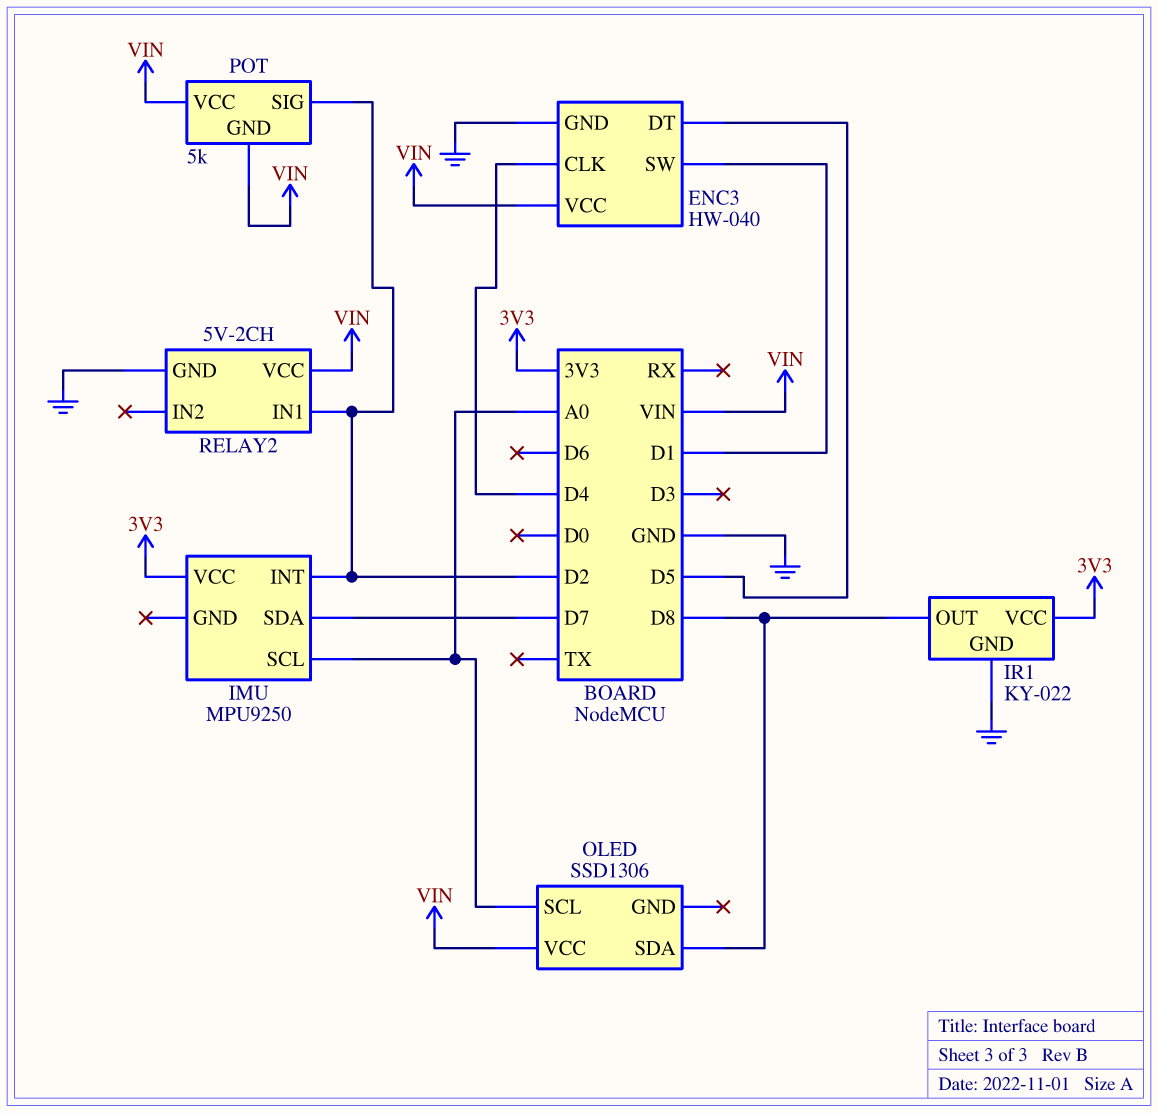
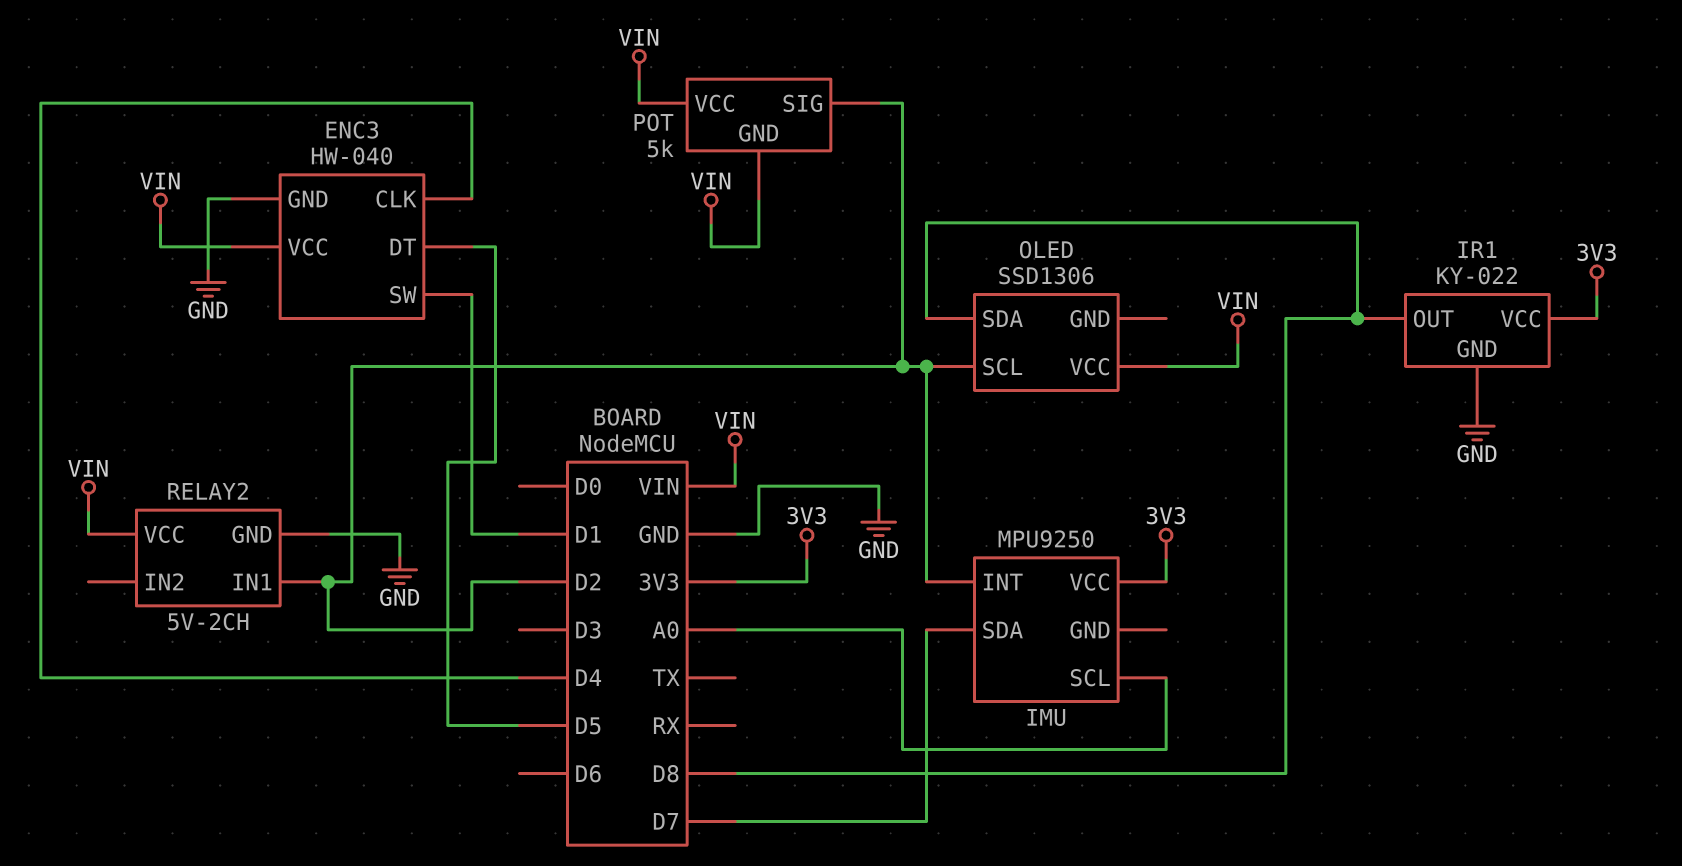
OLED pin SCL: A0 -> D2

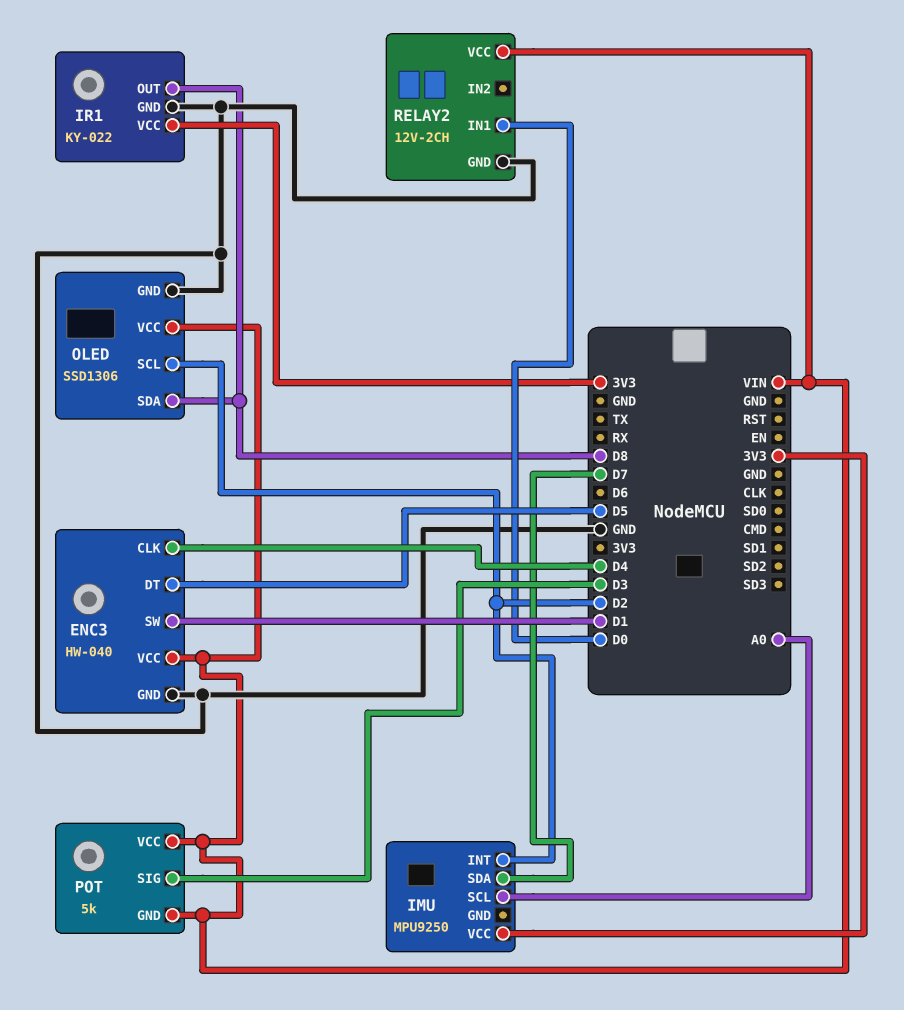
OLED pin GND: none -> GND
POT pin SIG: D2 -> D3
RELAY2: 5V-2CH -> 12V-2CH
RELAY2 pin IN1: D2 -> D0

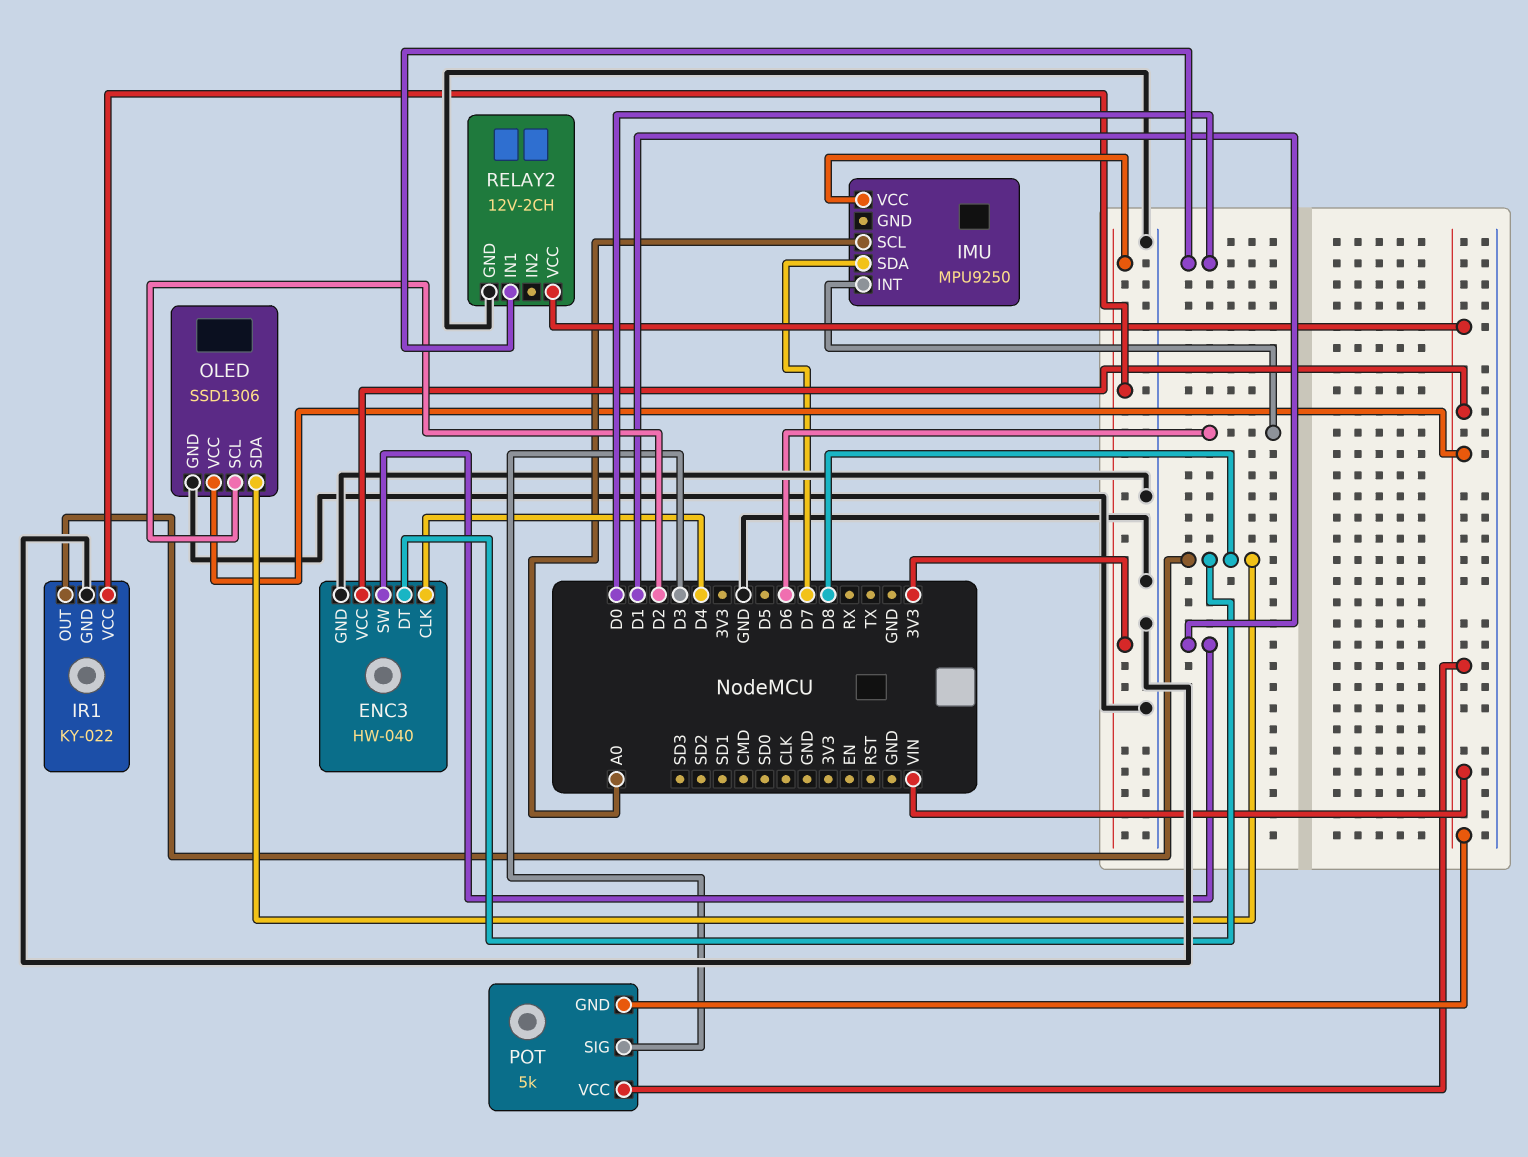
ENC3 pin DT: D5 -> D8
IMU pin INT: D2 -> D6

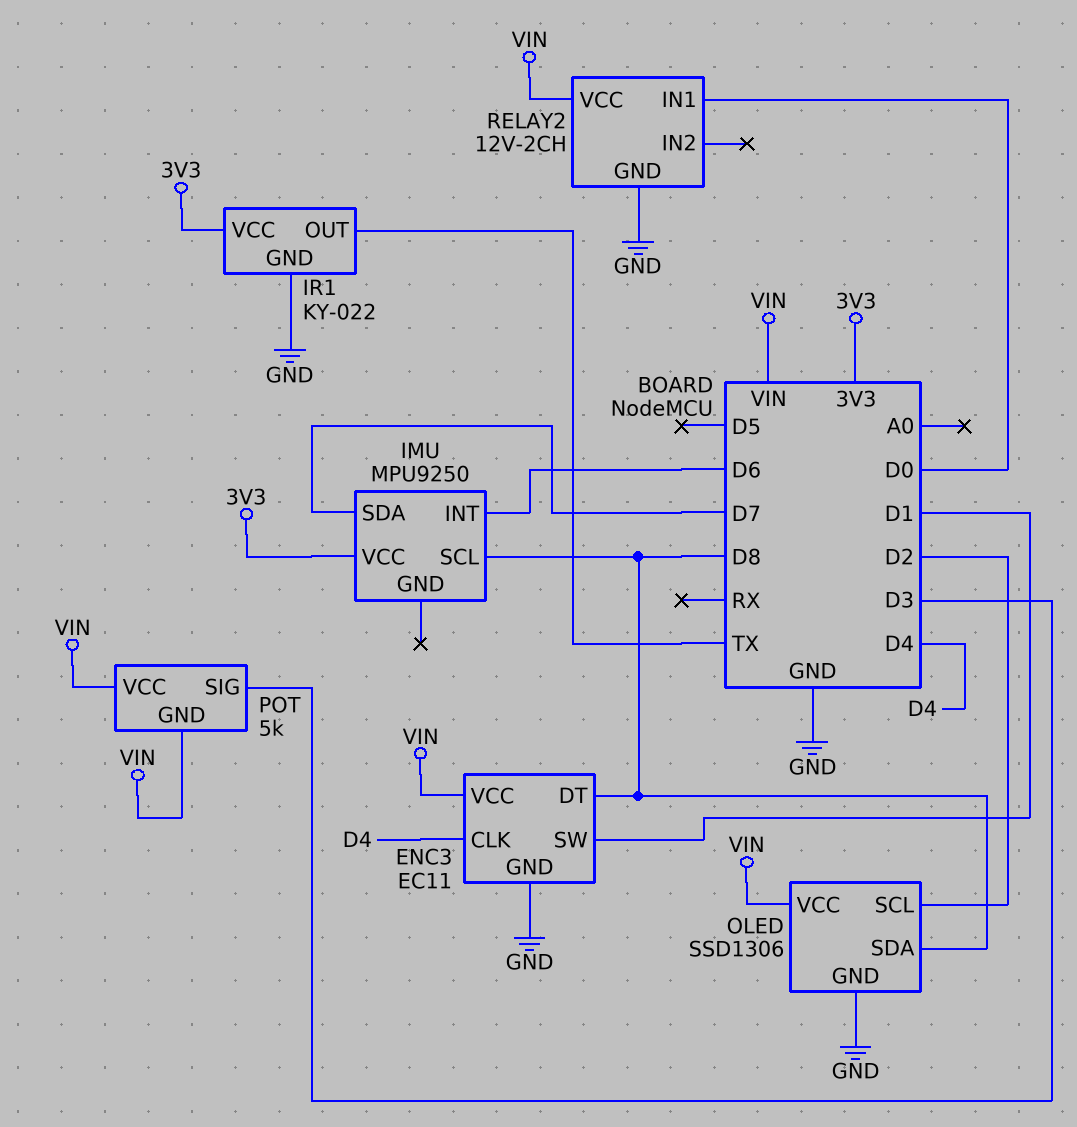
ENC3: HW-040 -> EC11
IMU pin SCL: A0 -> D8
IR1 pin OUT: D8 -> TX

